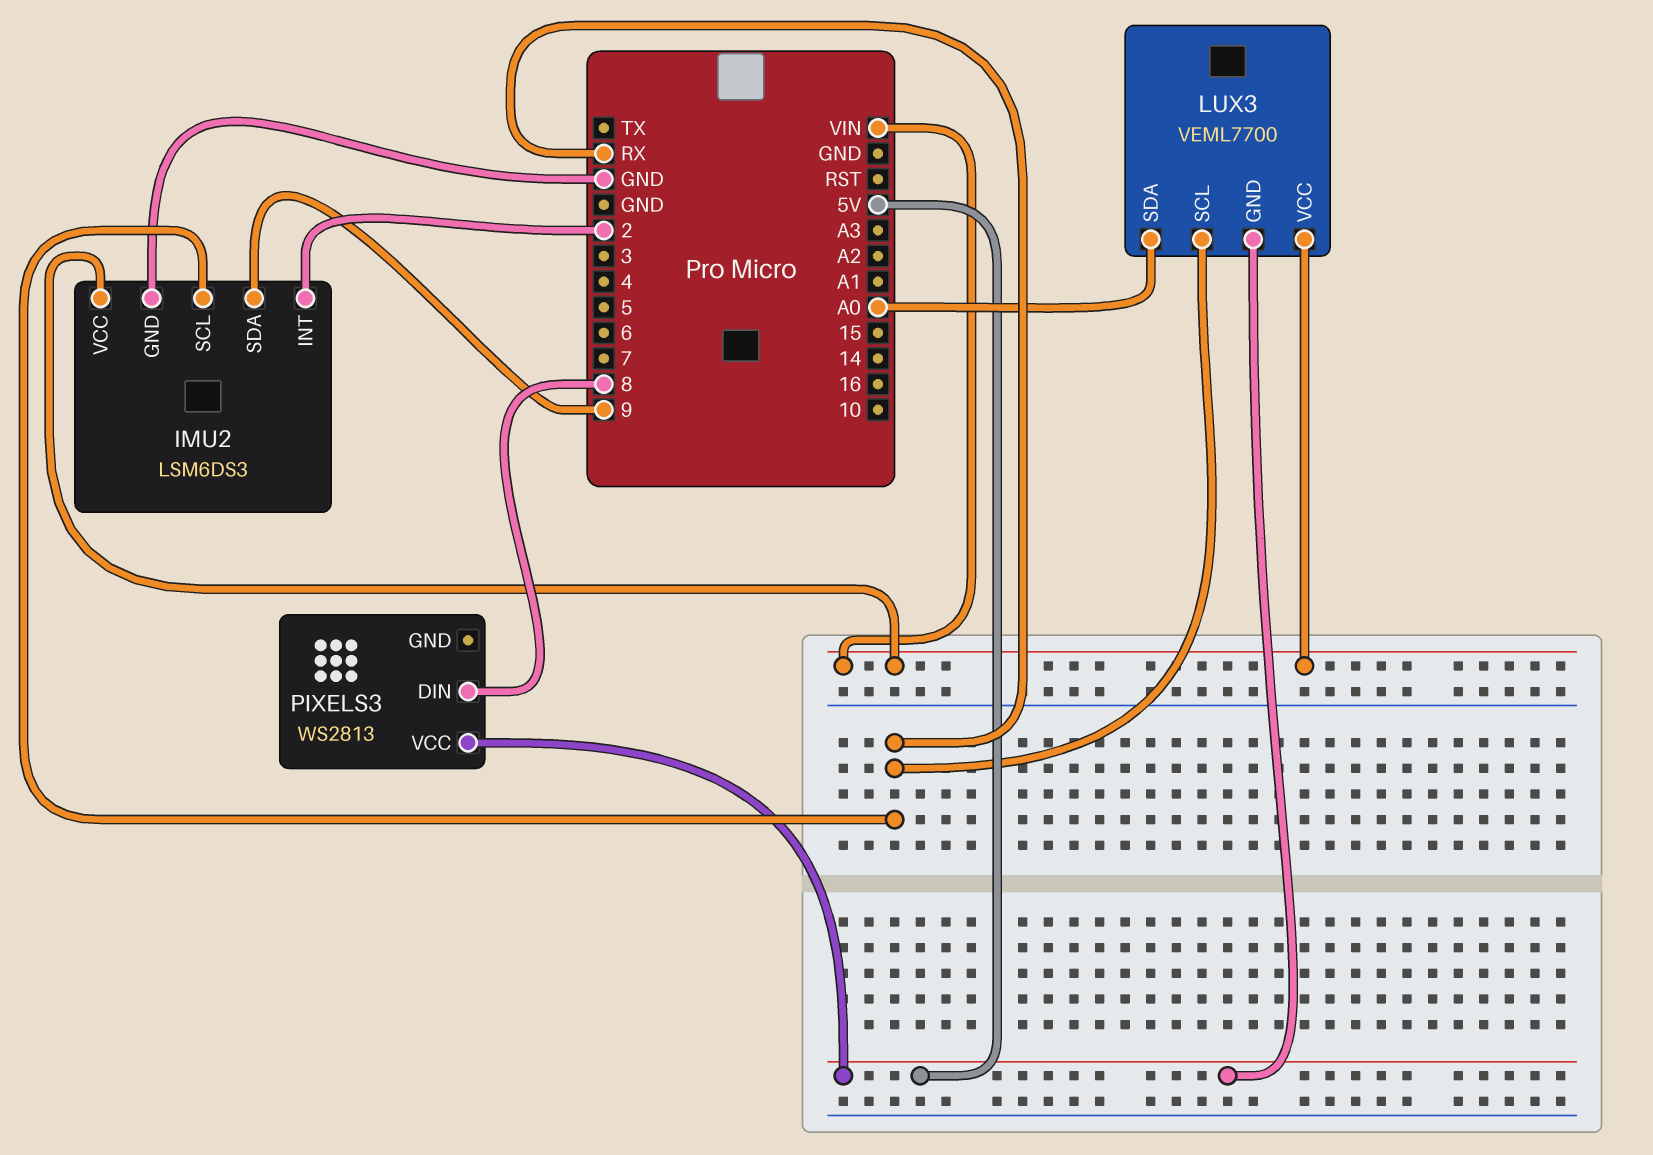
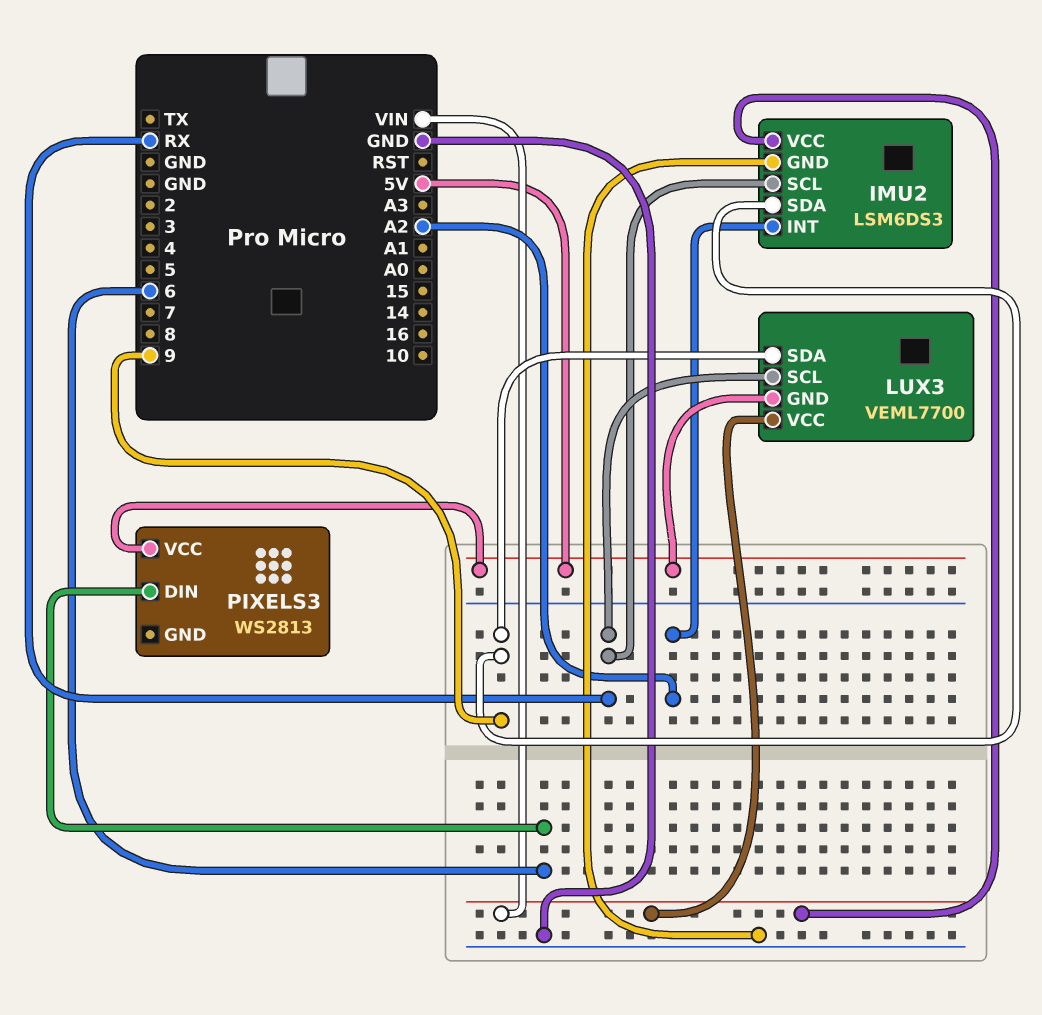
IMU2 pin INT: 2 -> A2
LUX3 pin SDA: A0 -> 9
PIXELS3 pin DIN: 8 -> 6

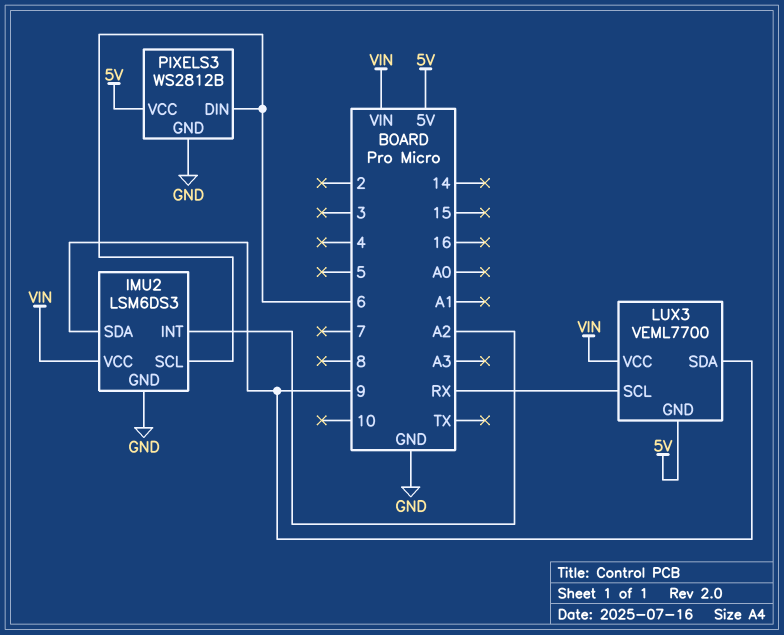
IMU2 pin SCL: RX -> 6
PIXELS3: WS2813 -> WS2812B
PIXELS3 pin GND: none -> GND

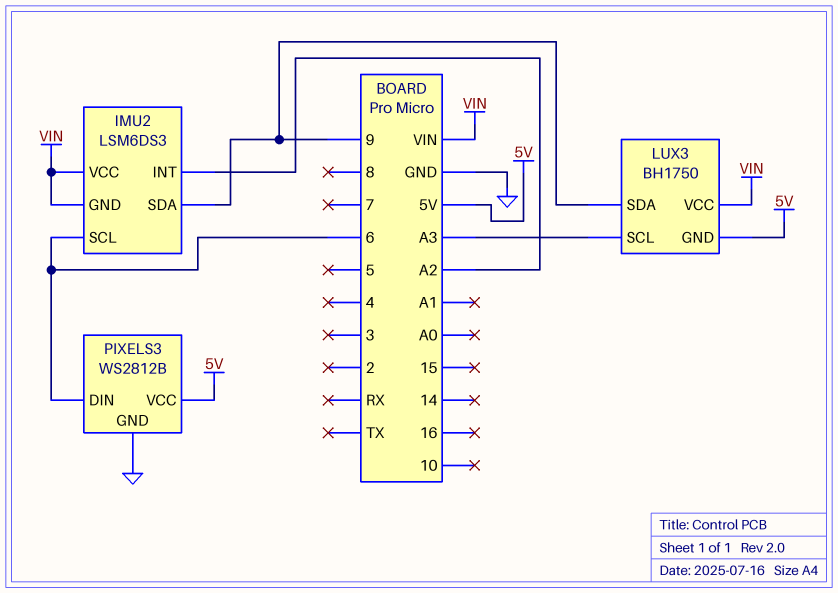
IMU2 pin GND: GND -> VIN
LUX3: VEML7700 -> BH1750
LUX3 pin SCL: RX -> A3

